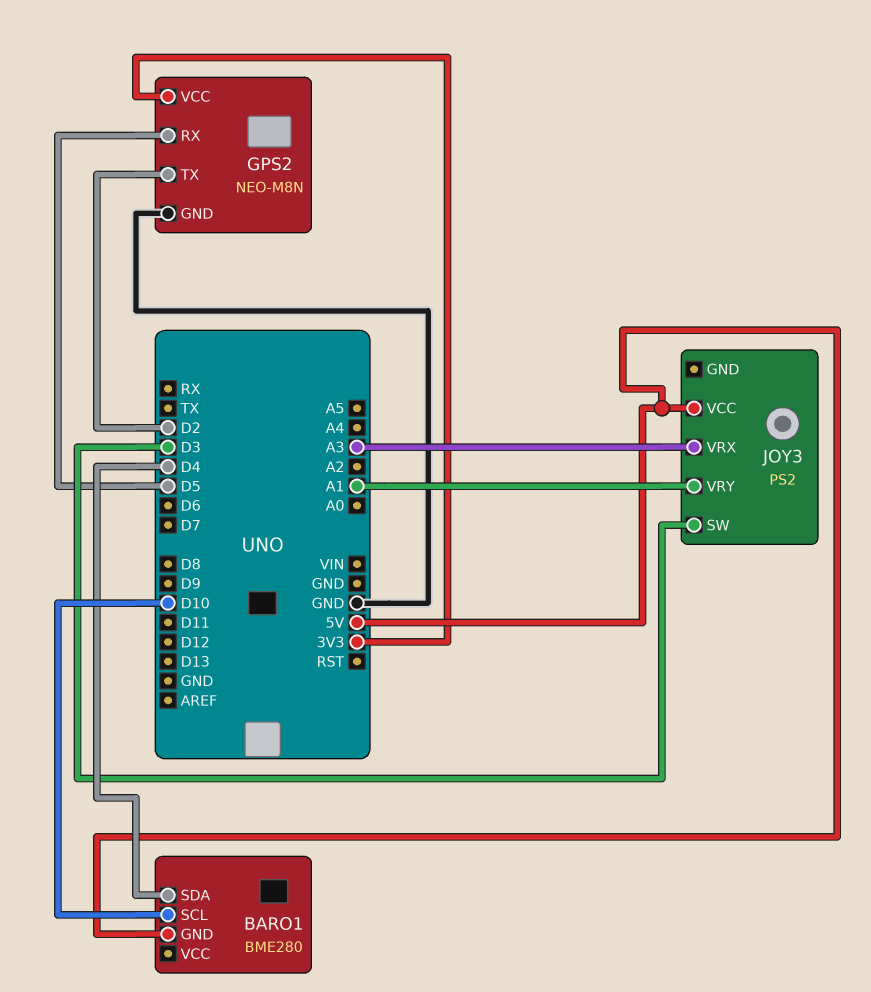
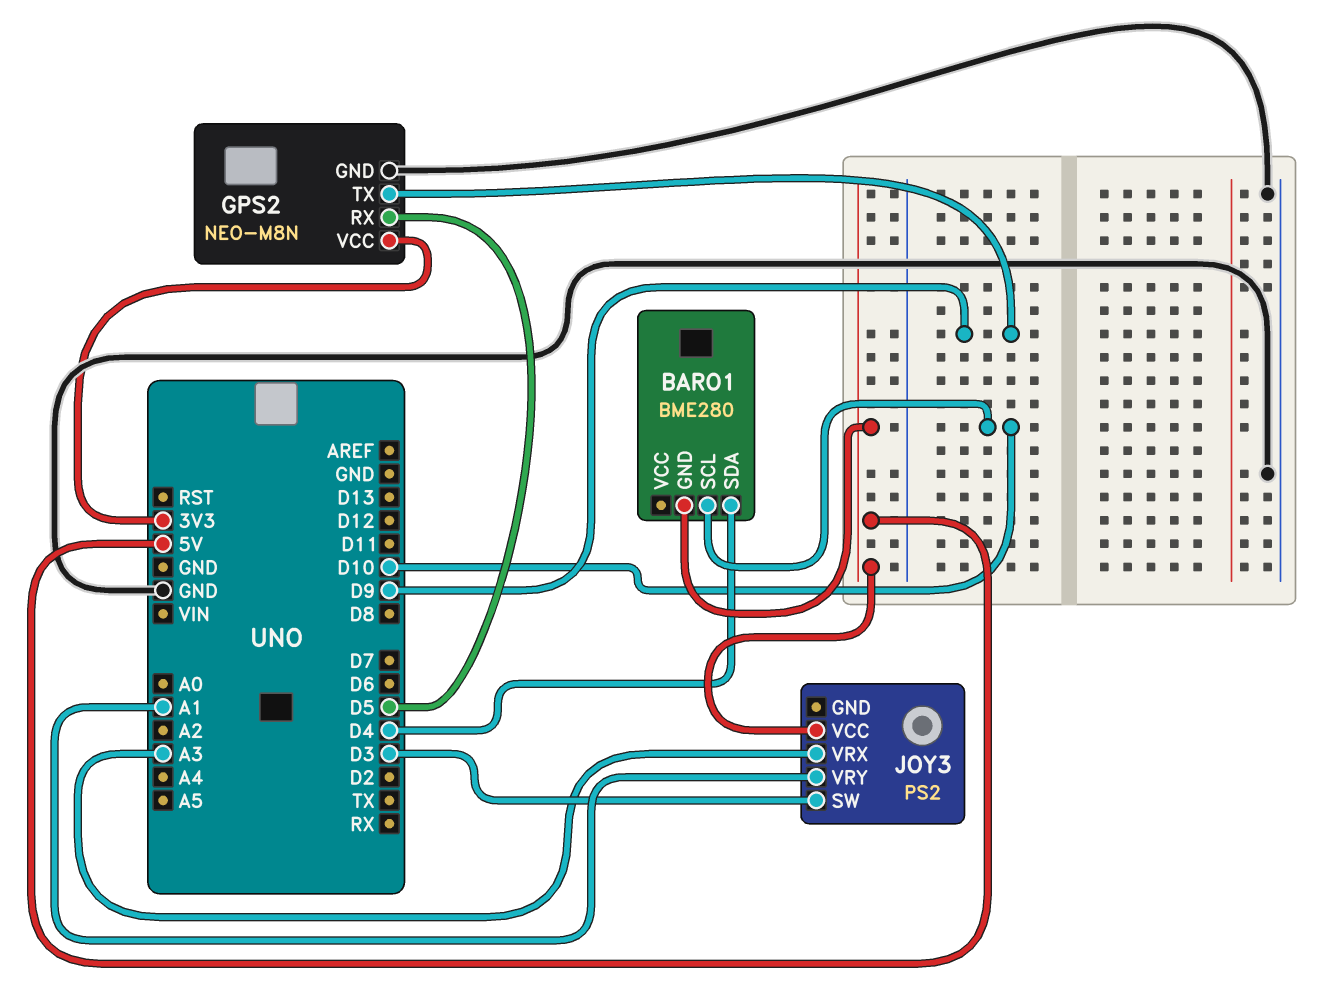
GPS2 pin TX: D2 -> D9

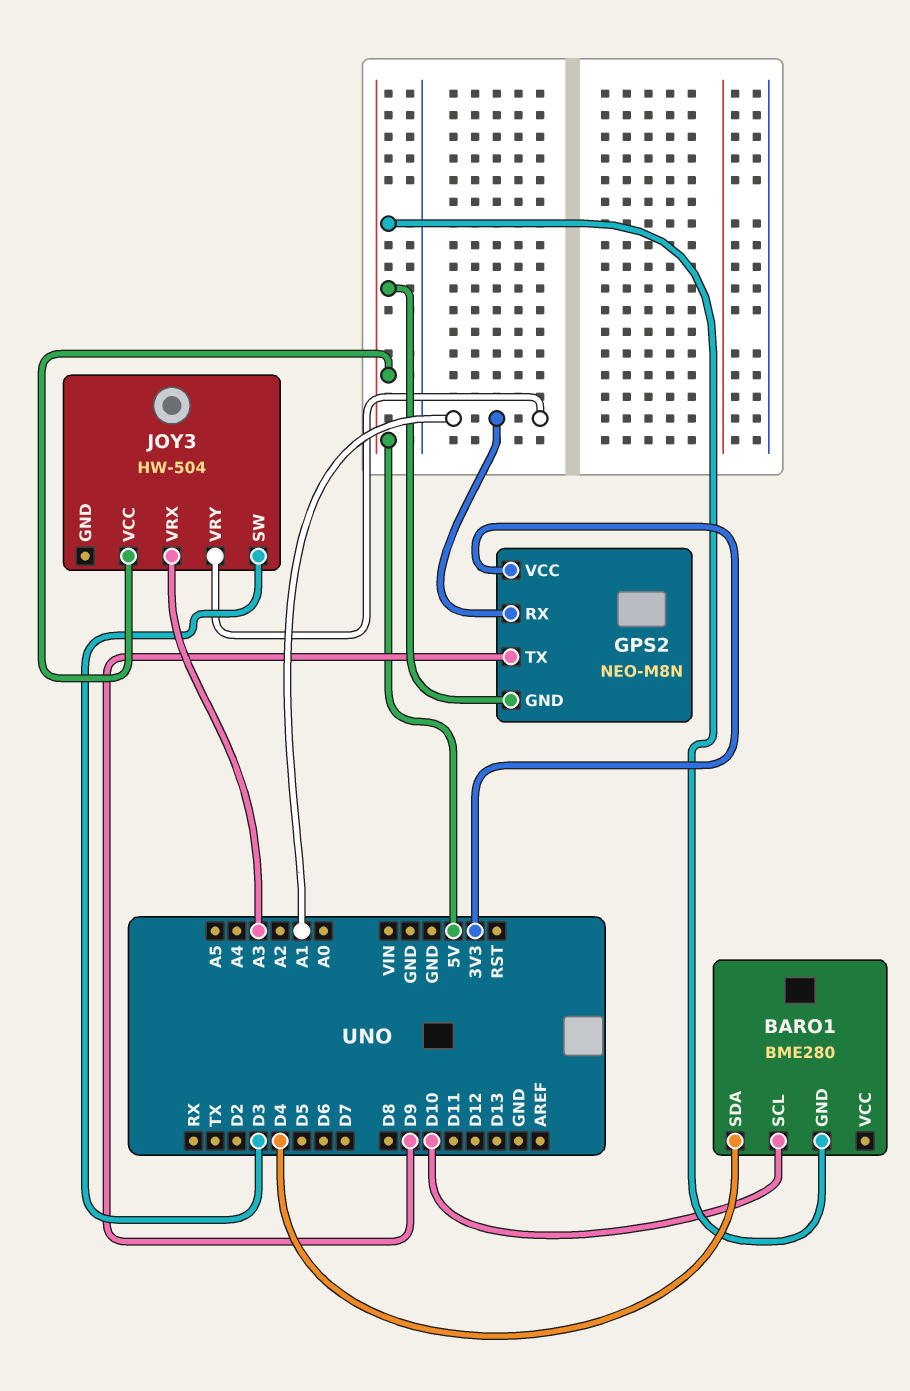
GPS2 pin GND: GND -> 5V
GPS2 pin RX: D5 -> A1
JOY3: PS2 -> HW-504

